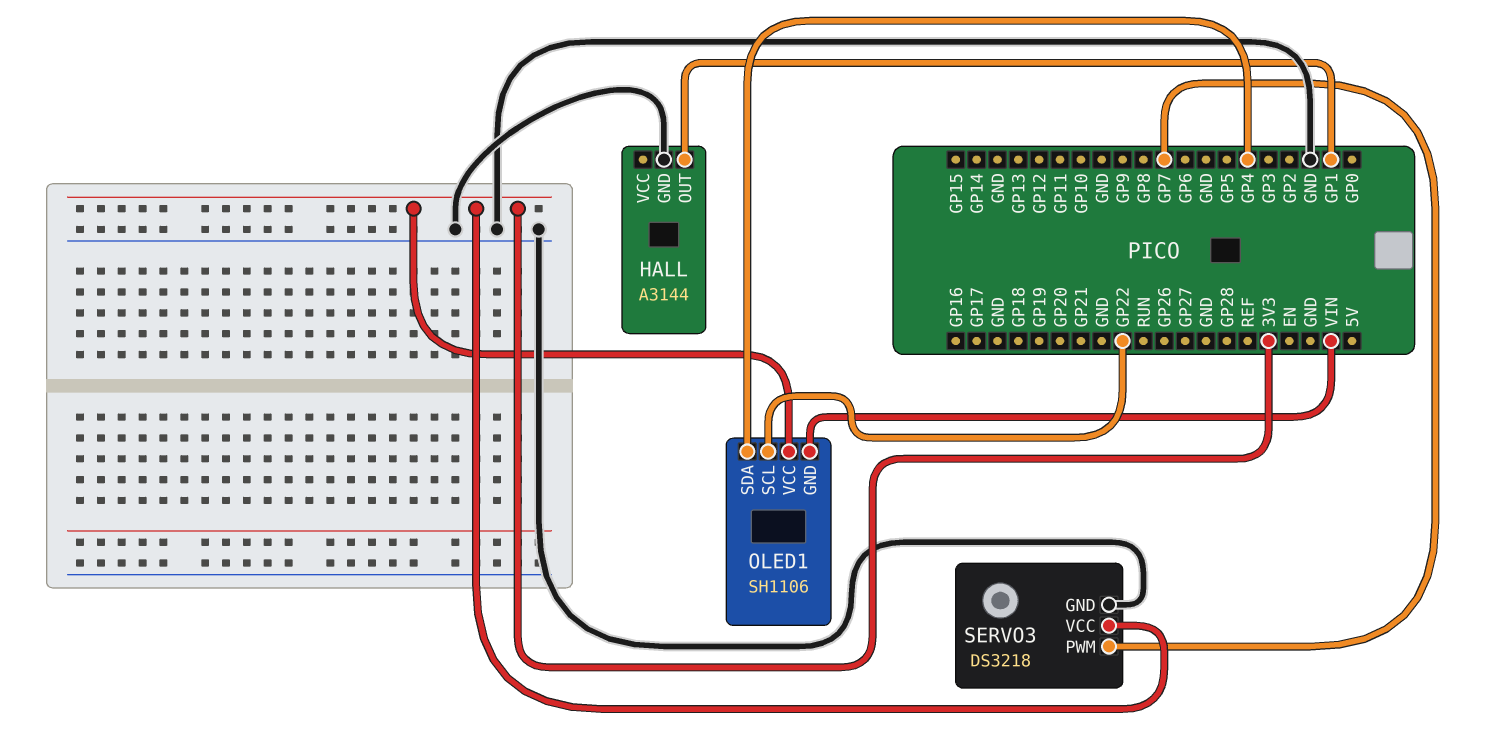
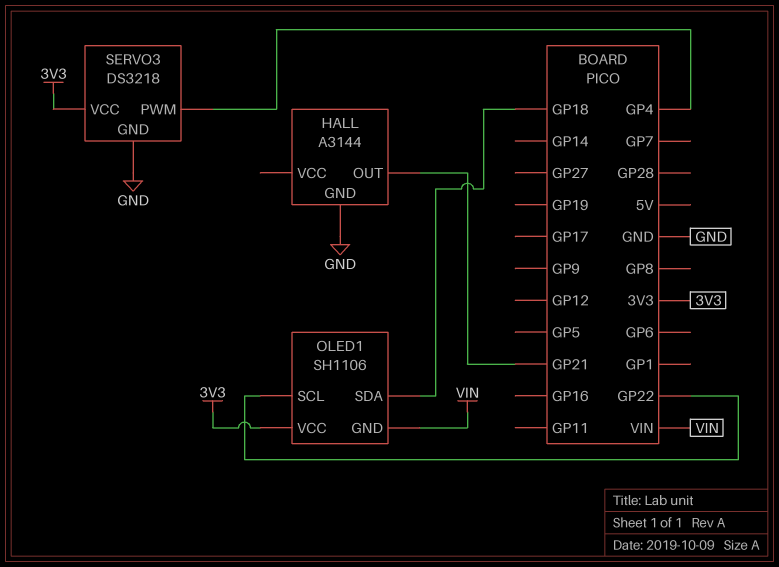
HALL pin OUT: GP1 -> GP21
OLED1 pin SDA: GP4 -> GP18
SERVO3 pin PWM: GP7 -> GP4

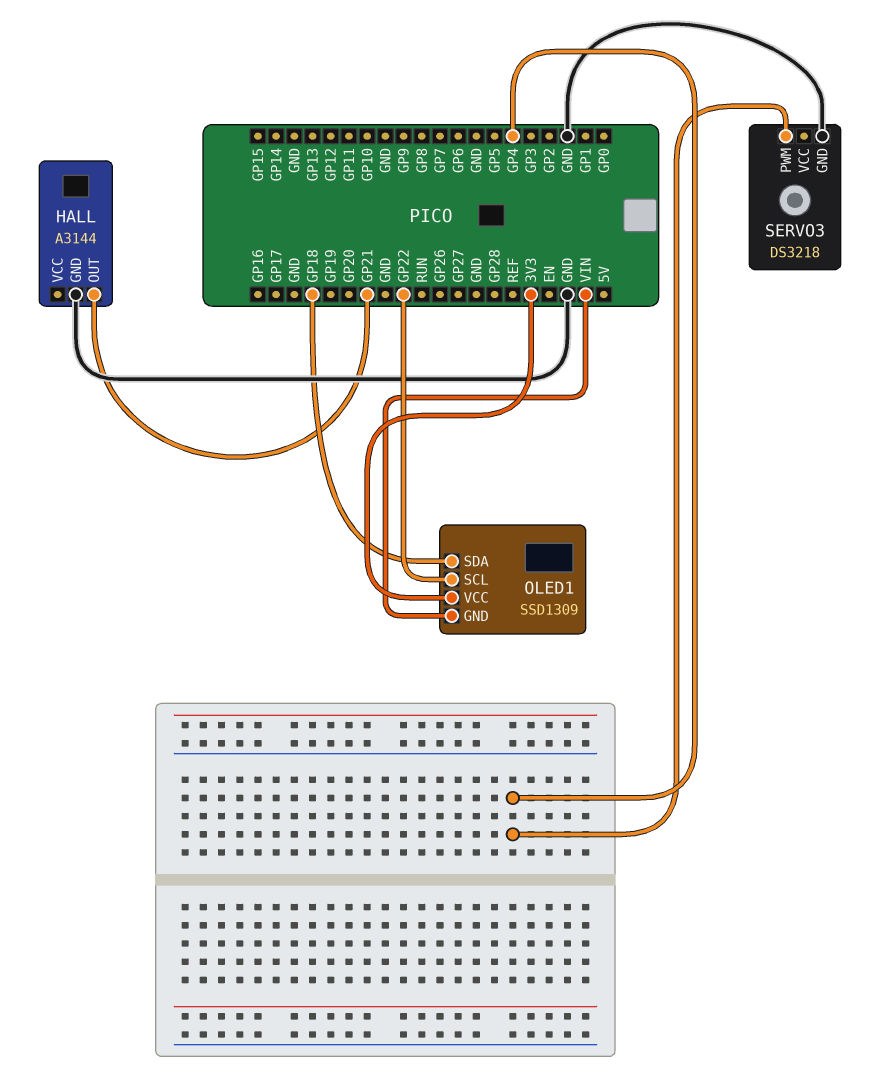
OLED1: SH1106 -> SSD1309
SERVO3 pin VCC: 3V3 -> none

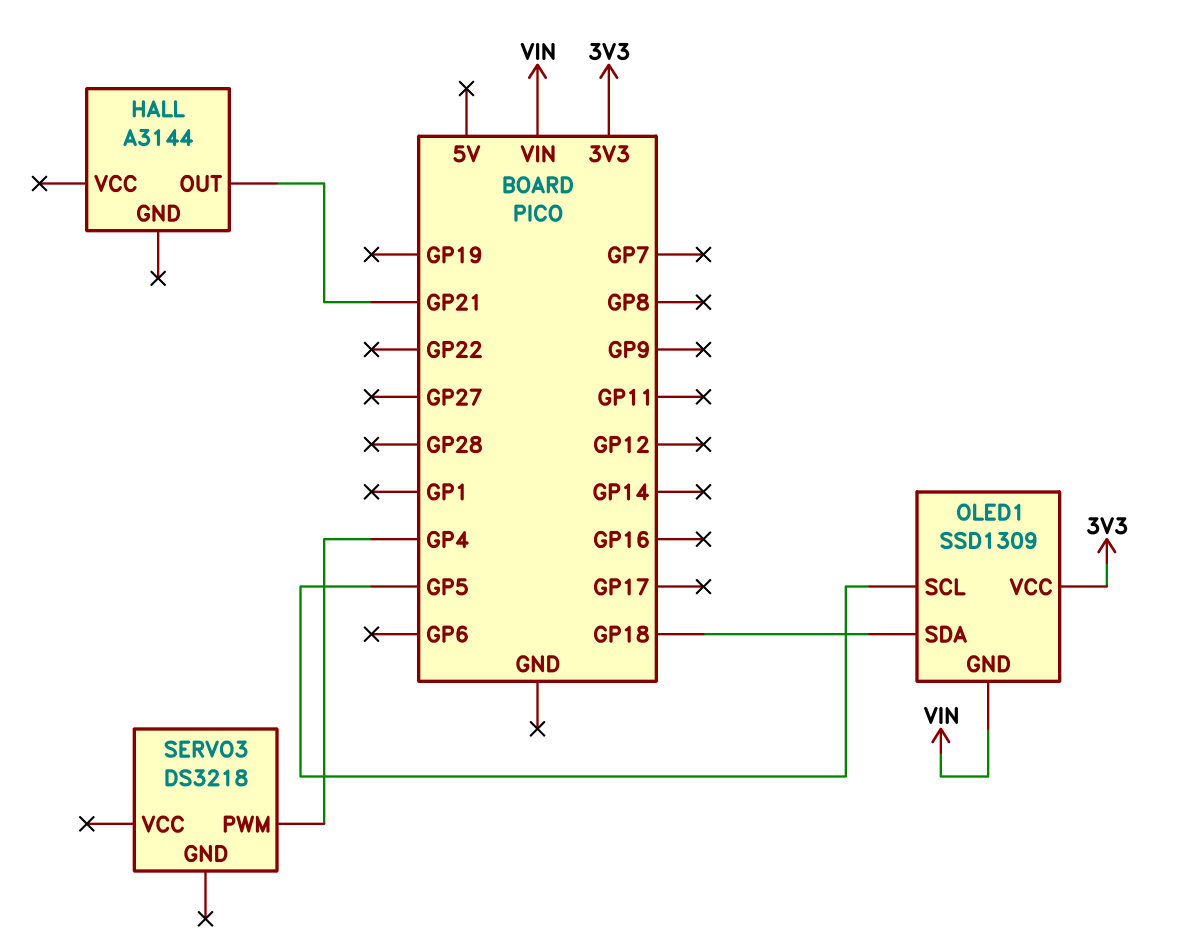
HALL pin GND: GND -> none
OLED1 pin SCL: GP22 -> GP5
SERVO3 pin GND: GND -> none

